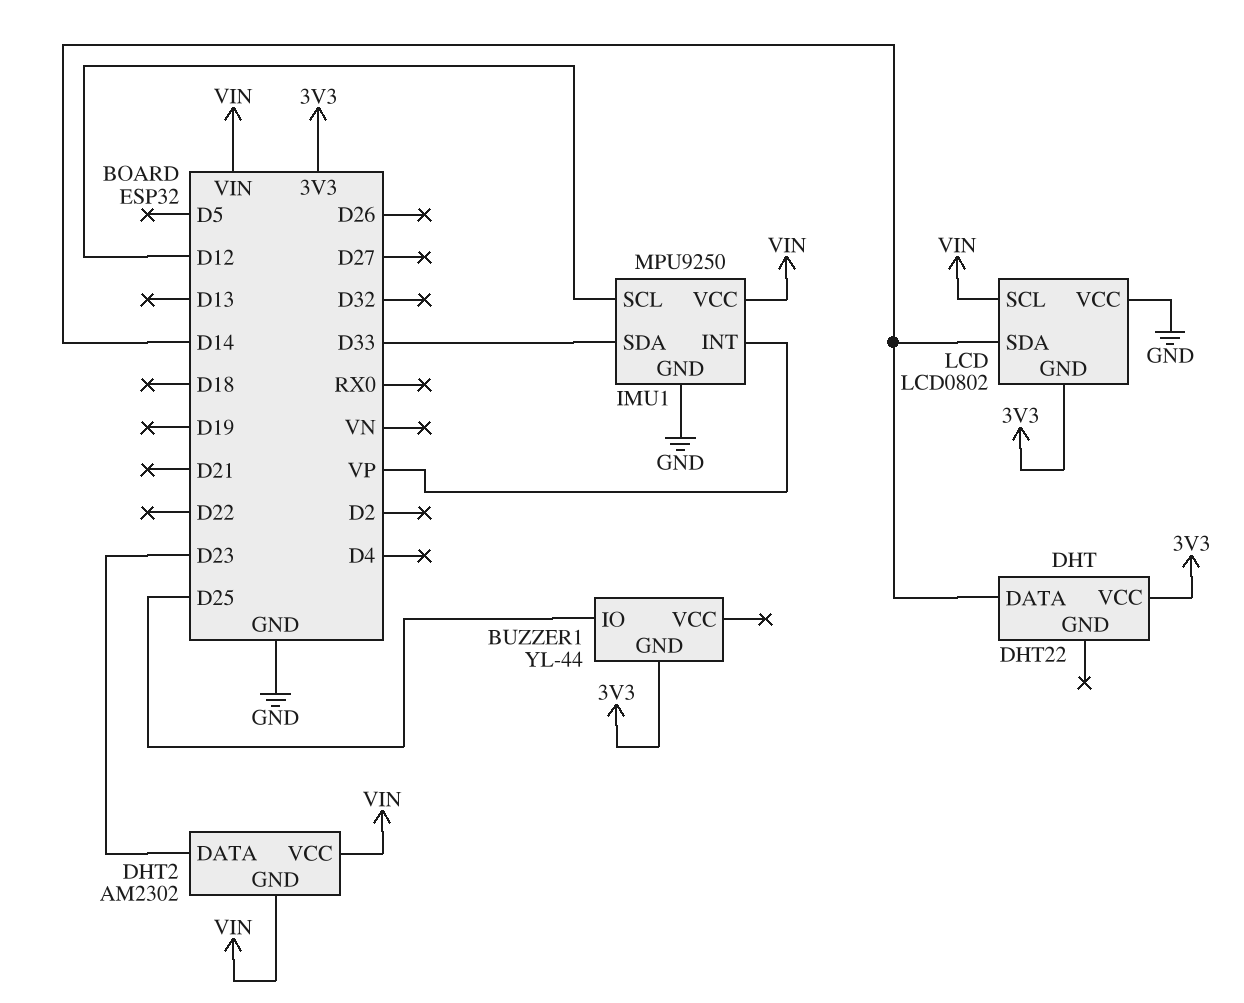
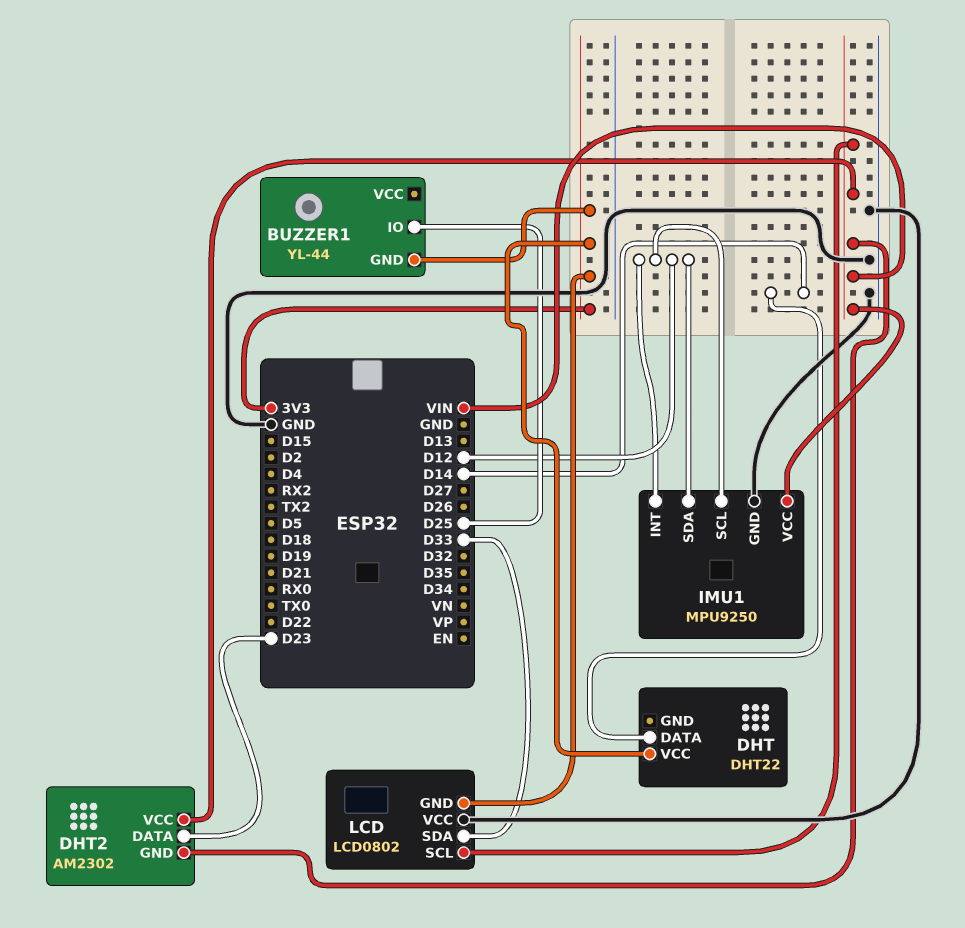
IMU1 pin INT: VP -> D12
IMU1 pin SDA: D33 -> D12
LCD pin SDA: D14 -> D33

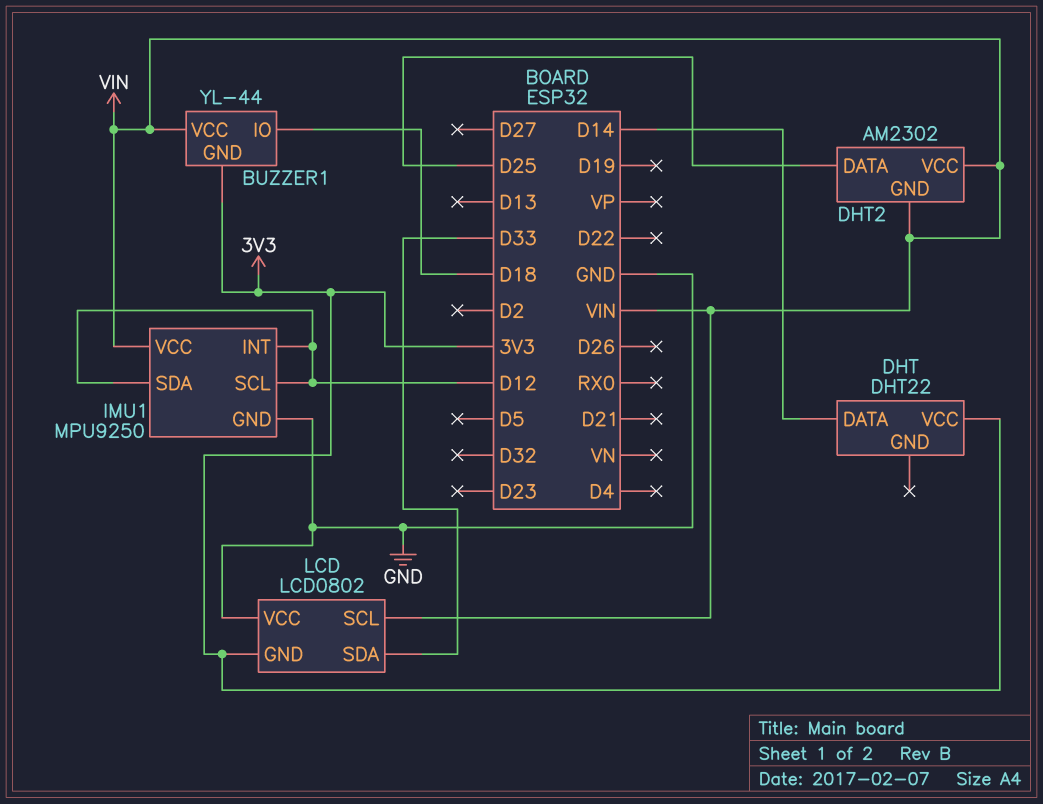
BUZZER1 pin IO: D25 -> D18
BUZZER1 pin VCC: none -> VIN
DHT2 pin DATA: D23 -> D25

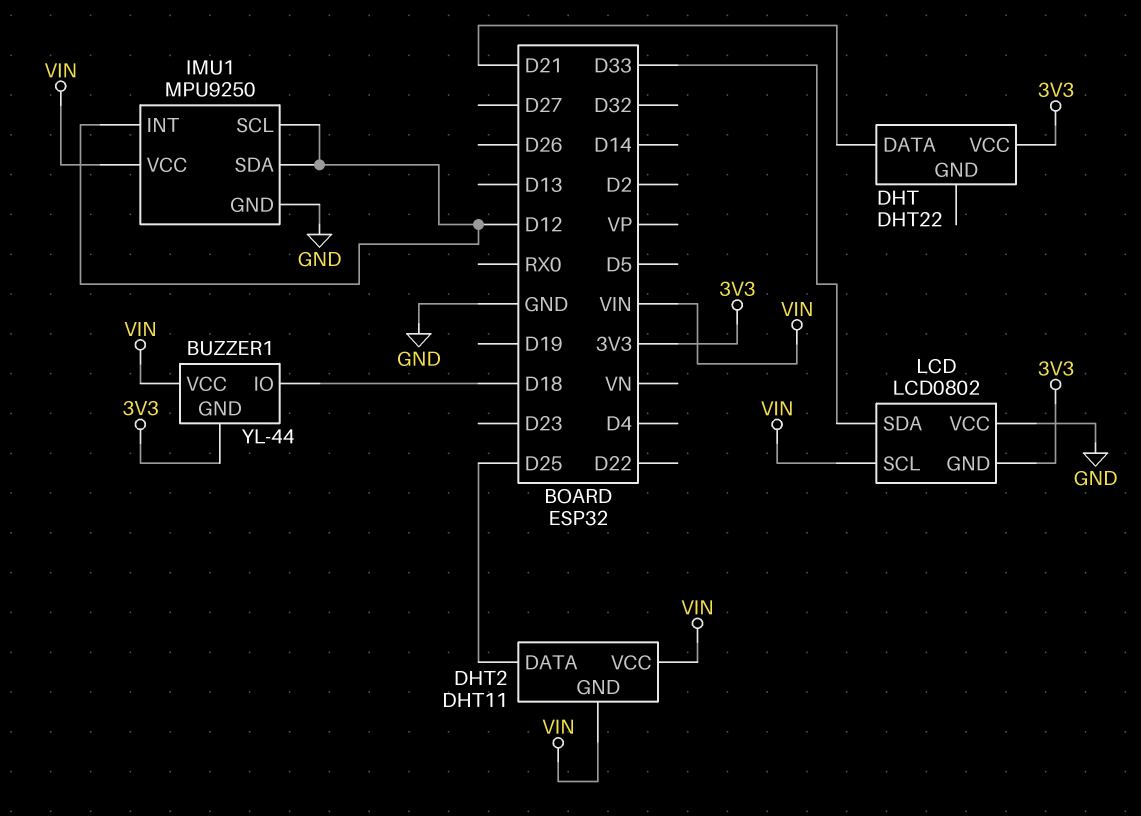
DHT pin DATA: D14 -> D21
DHT2: AM2302 -> DHT11

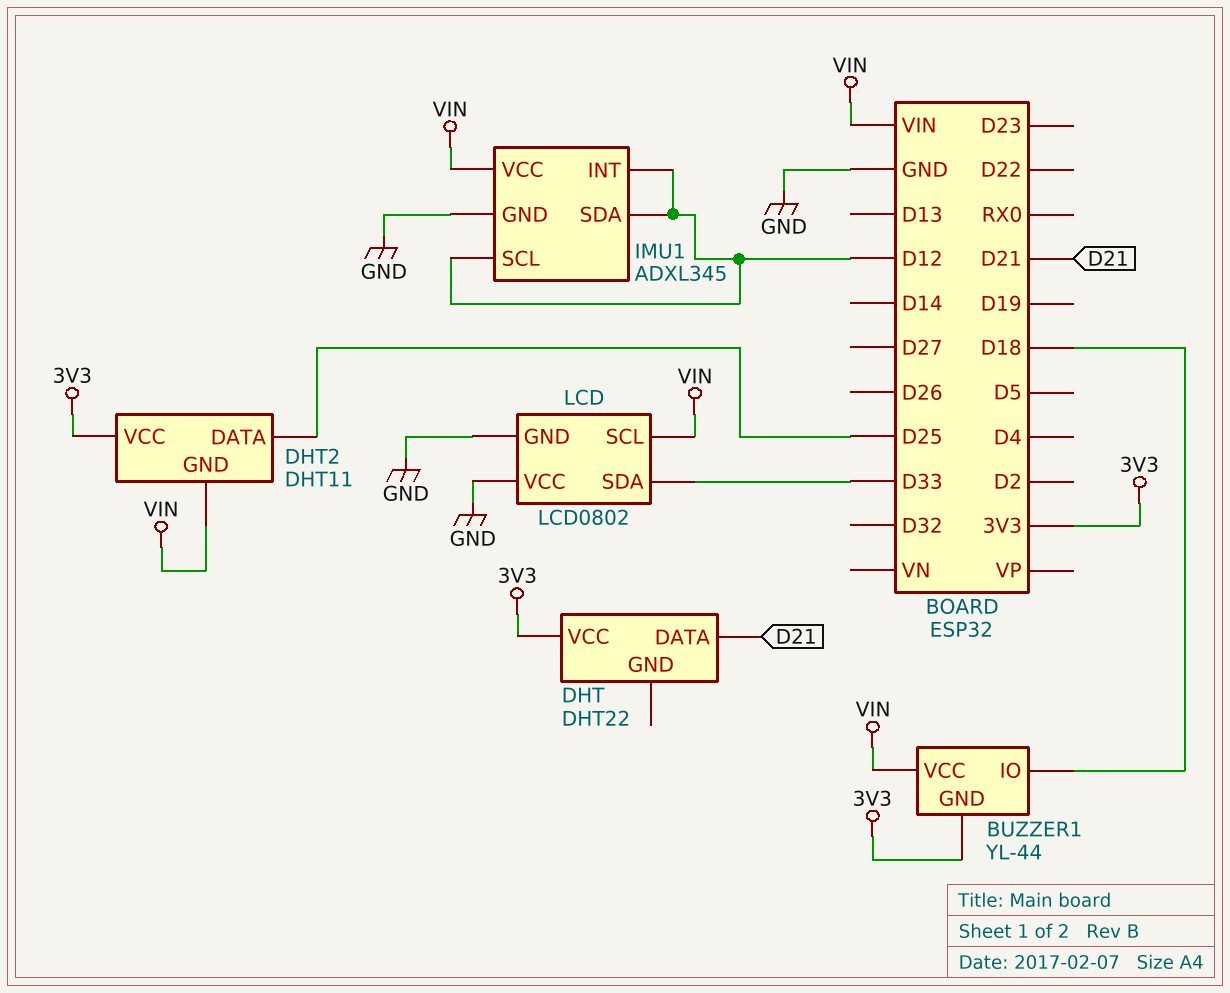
DHT2 pin VCC: VIN -> 3V3
IMU1: MPU9250 -> ADXL345
LCD pin GND: 3V3 -> GND

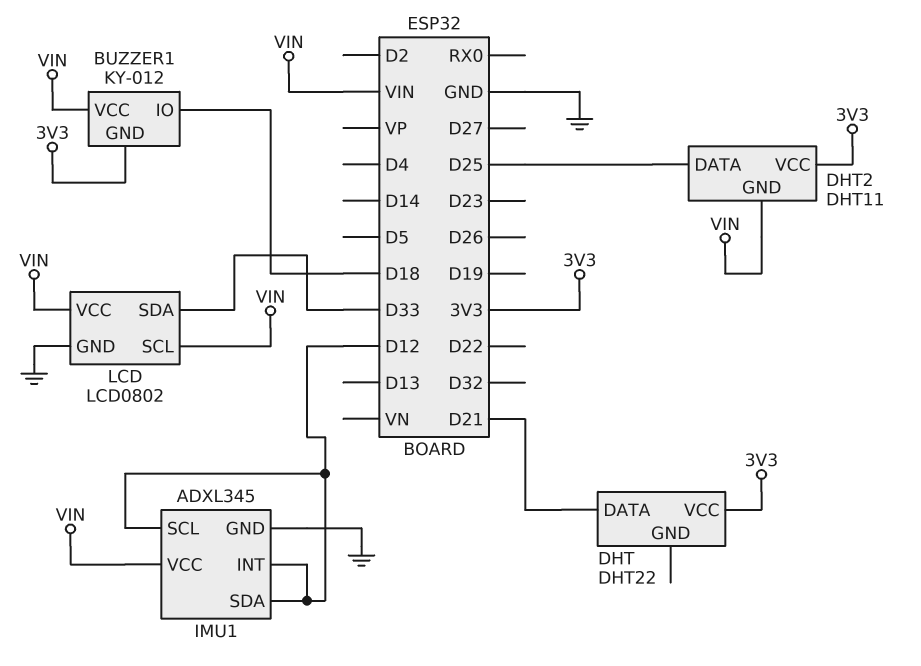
BUZZER1: YL-44 -> KY-012
LCD pin VCC: GND -> VIN

